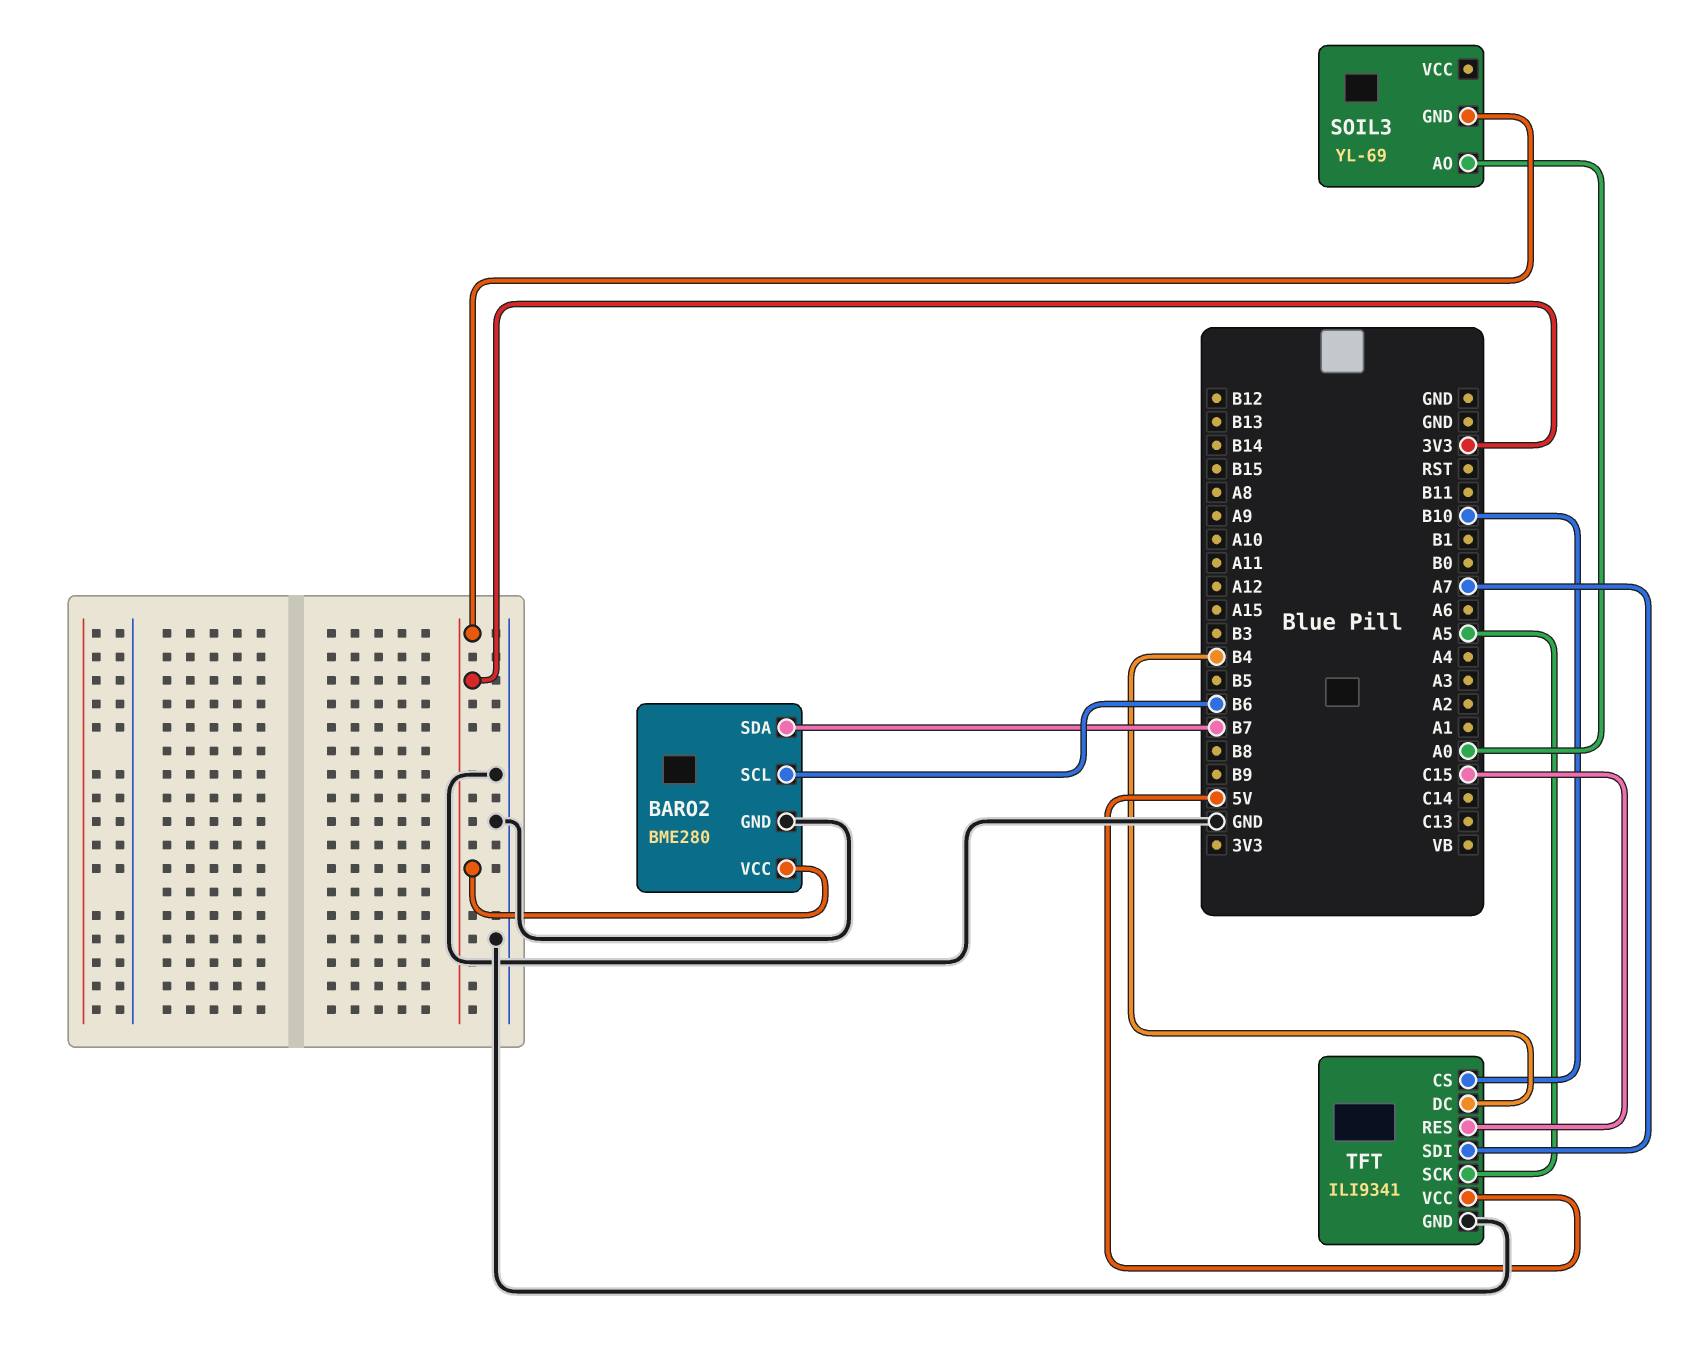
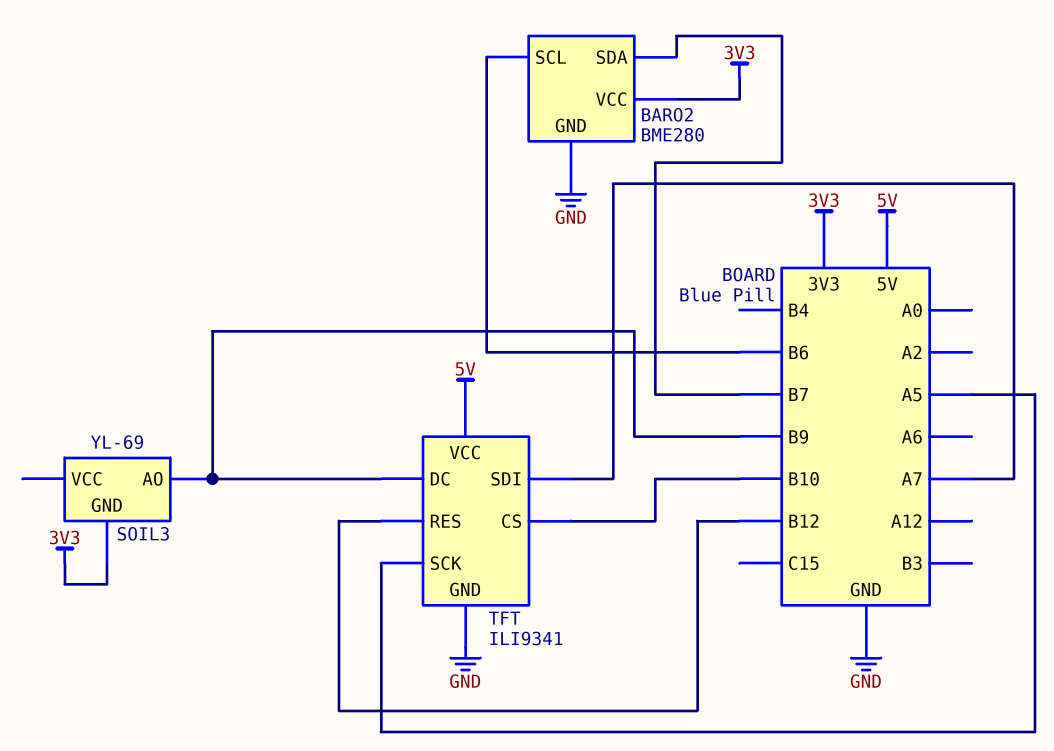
SOIL3 pin AO: A0 -> B9
TFT pin DC: B4 -> B9
TFT pin RES: C15 -> B12

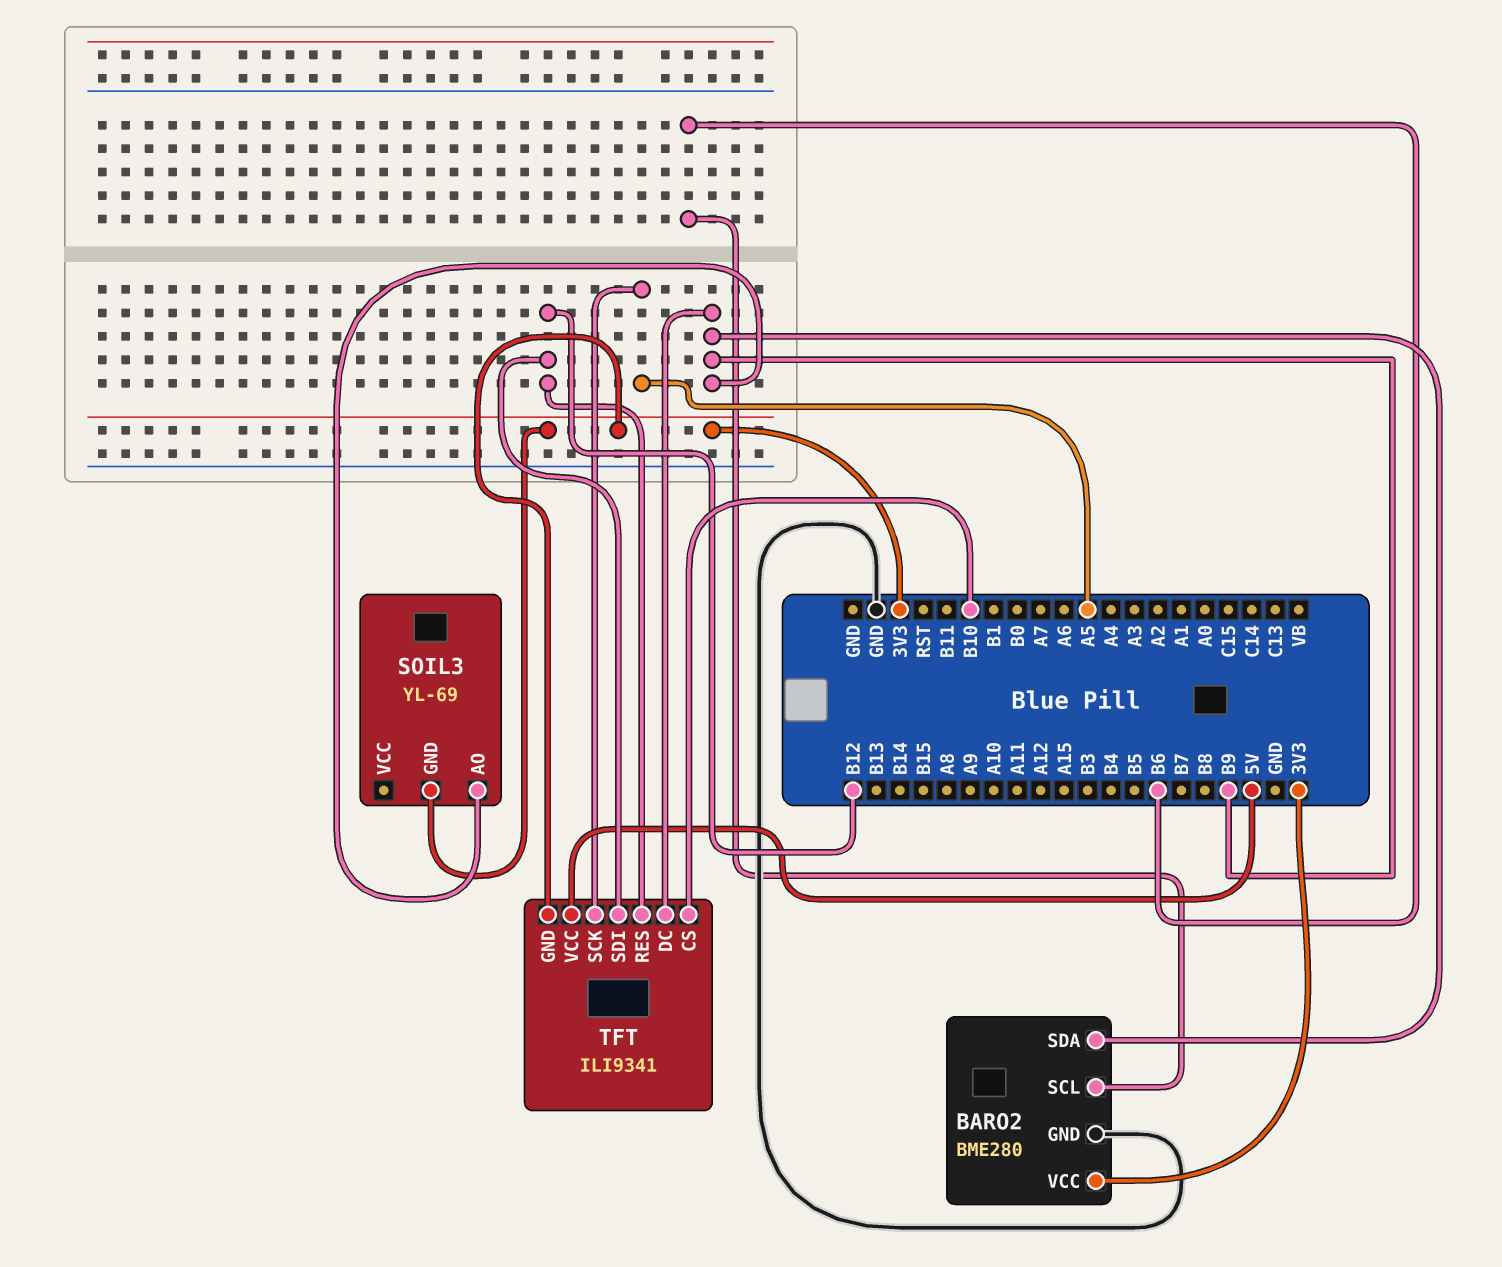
BARO2 pin SDA: B7 -> B9
TFT pin GND: GND -> 3V3
TFT pin SDI: A7 -> B12

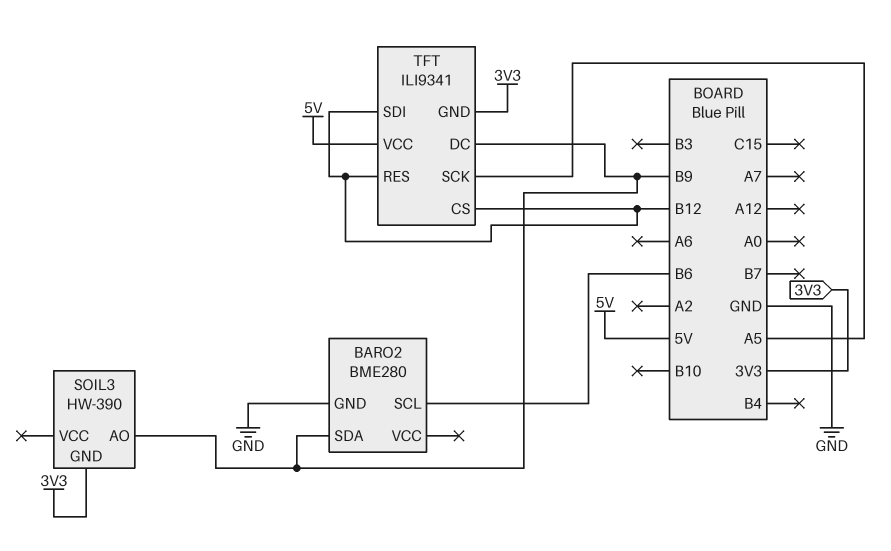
BARO2 pin VCC: 3V3 -> none
SOIL3: YL-69 -> HW-390
TFT pin CS: B10 -> B12

